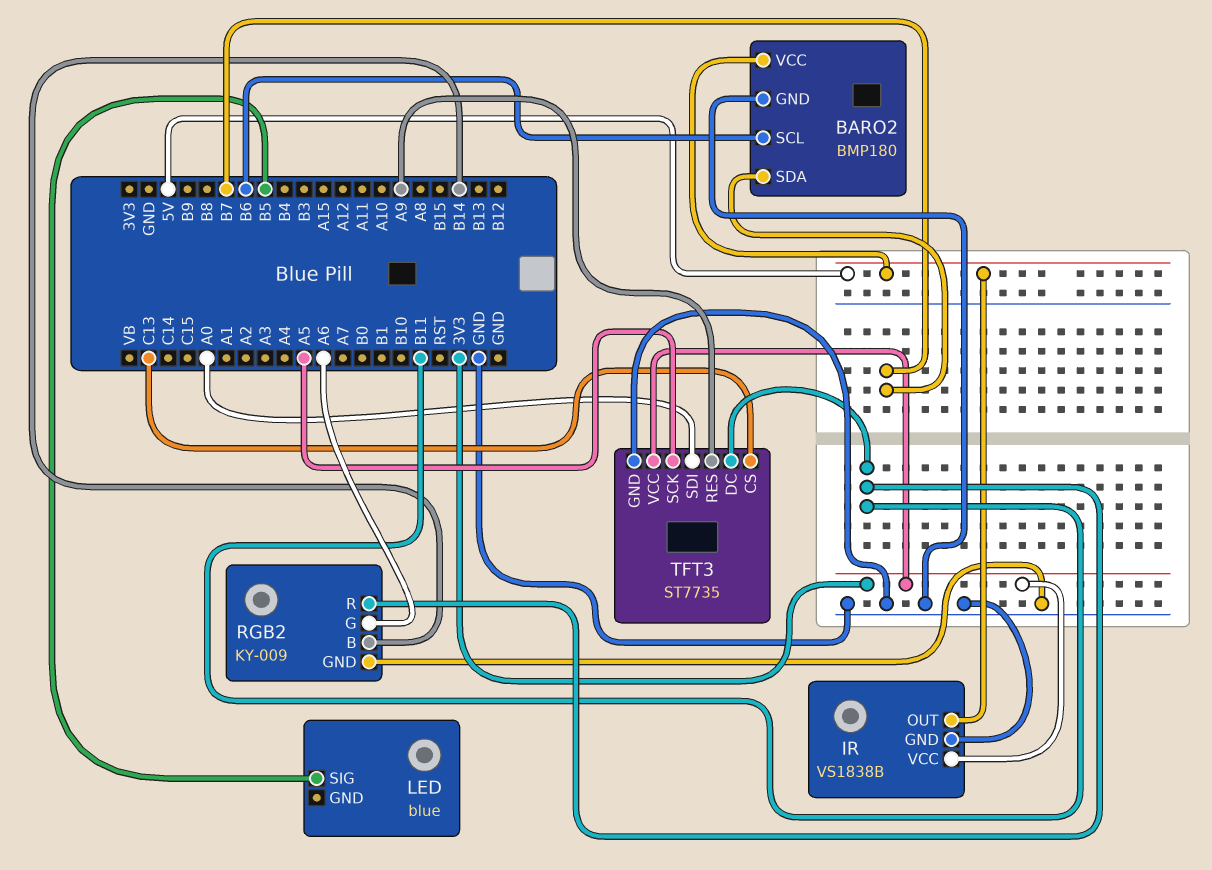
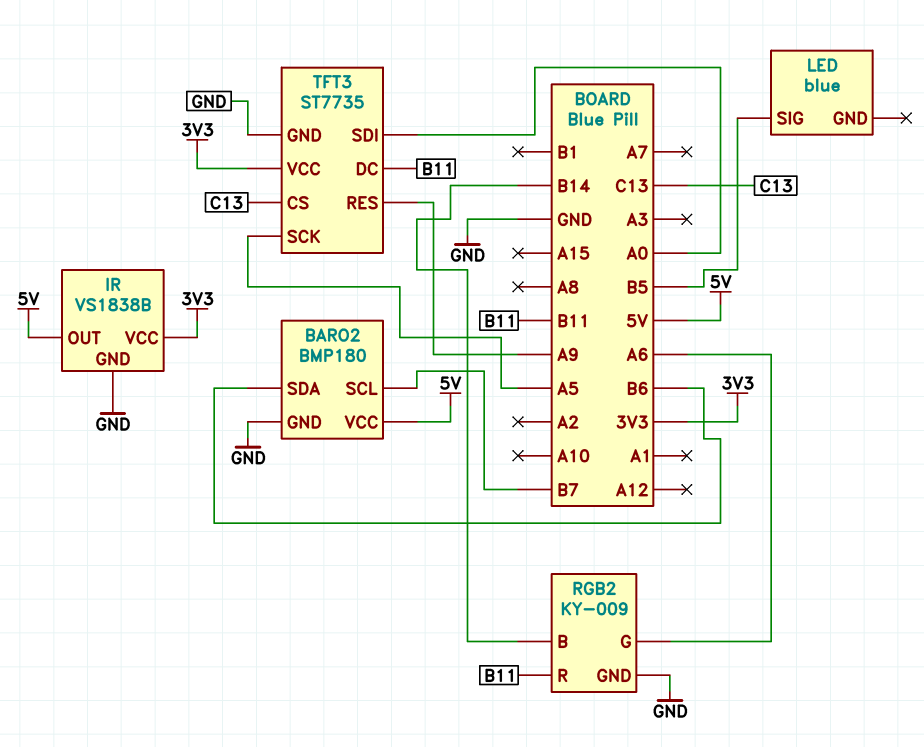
BARO2 pin SCL: B6 -> B7
BARO2 pin SDA: B7 -> B6

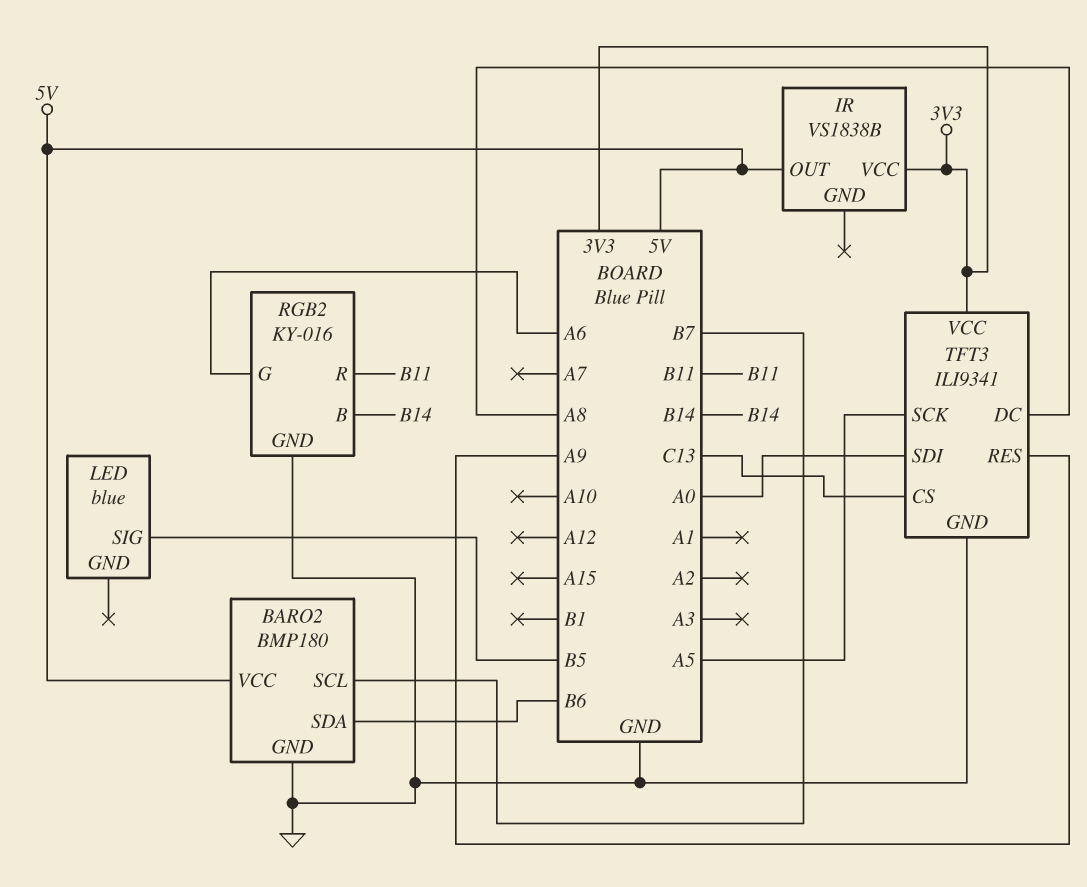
IR pin GND: GND -> none
RGB2: KY-009 -> KY-016
TFT3: ST7735 -> ILI9341
TFT3 pin DC: B11 -> A8

